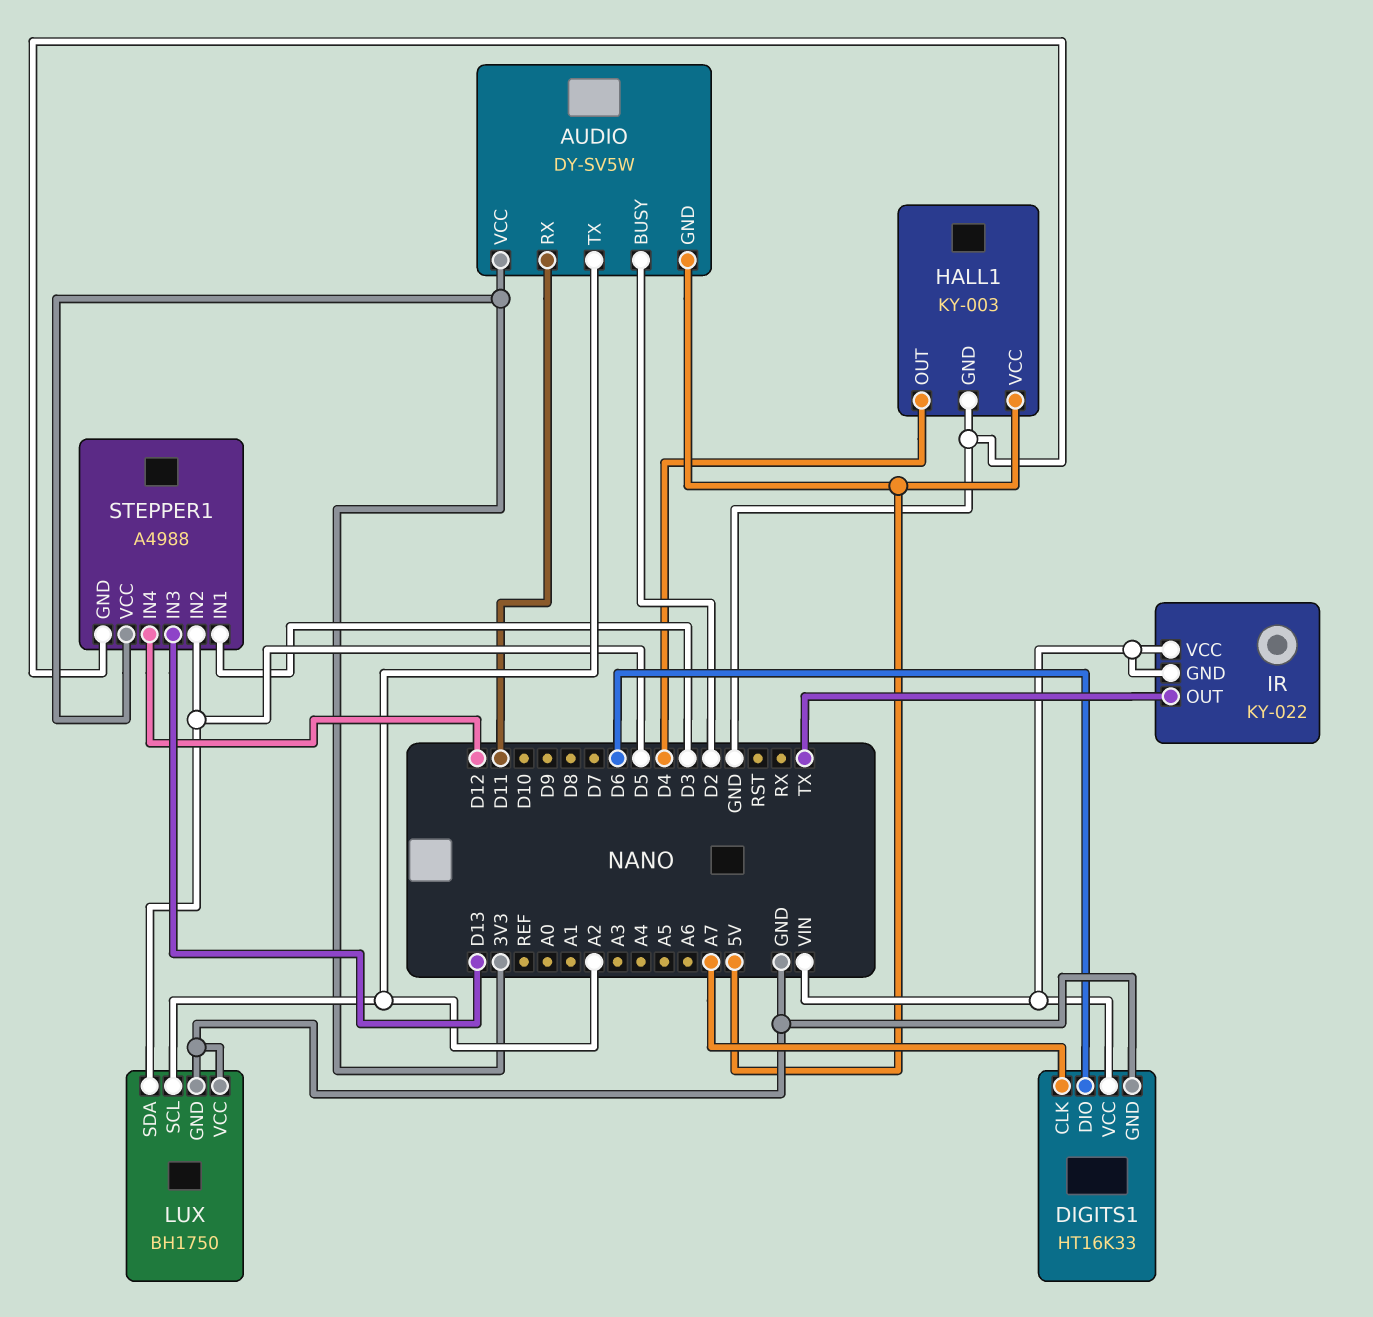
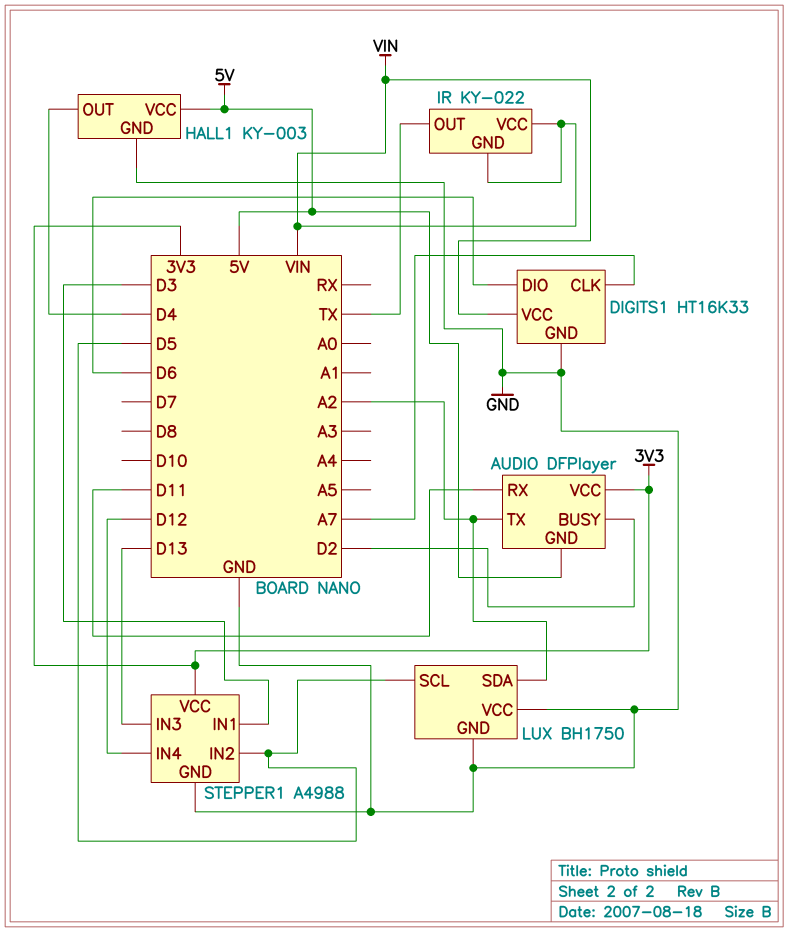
AUDIO: DY-SV5W -> DFPlayer
LUX pin SCL: A2 -> D5
LUX pin SDA: D5 -> A2

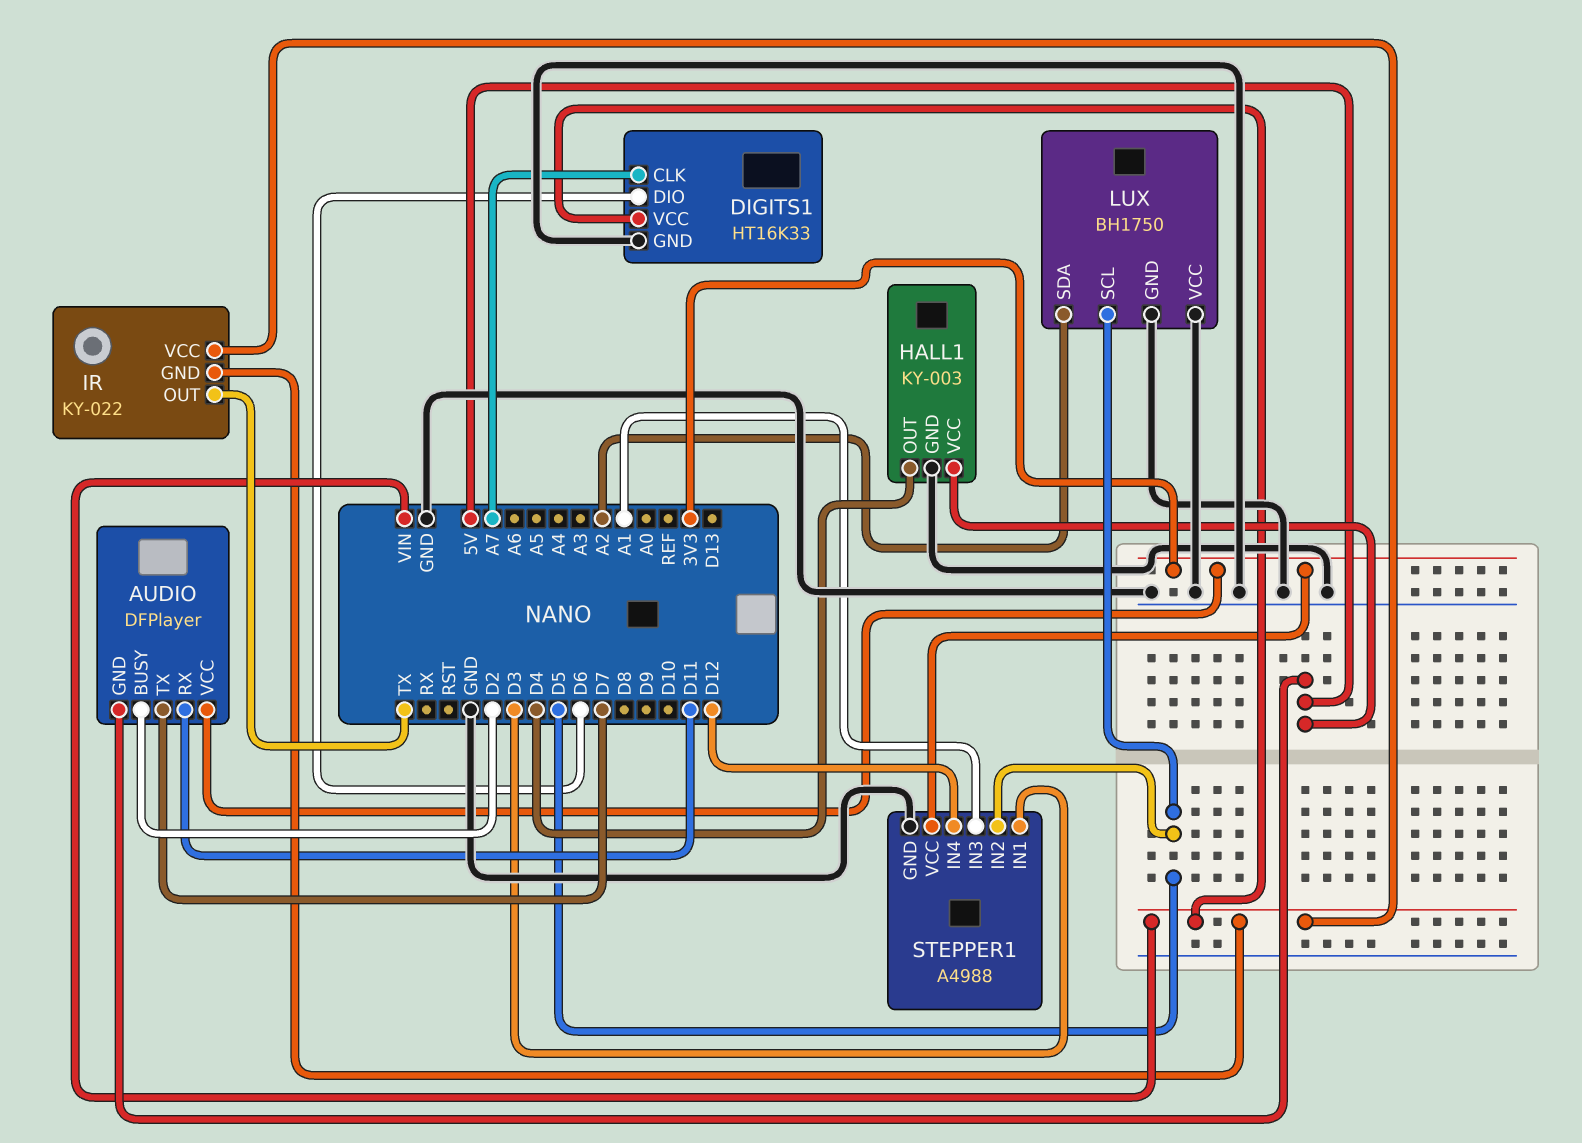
AUDIO pin TX: A2 -> D7
STEPPER1 pin IN3: D13 -> A1

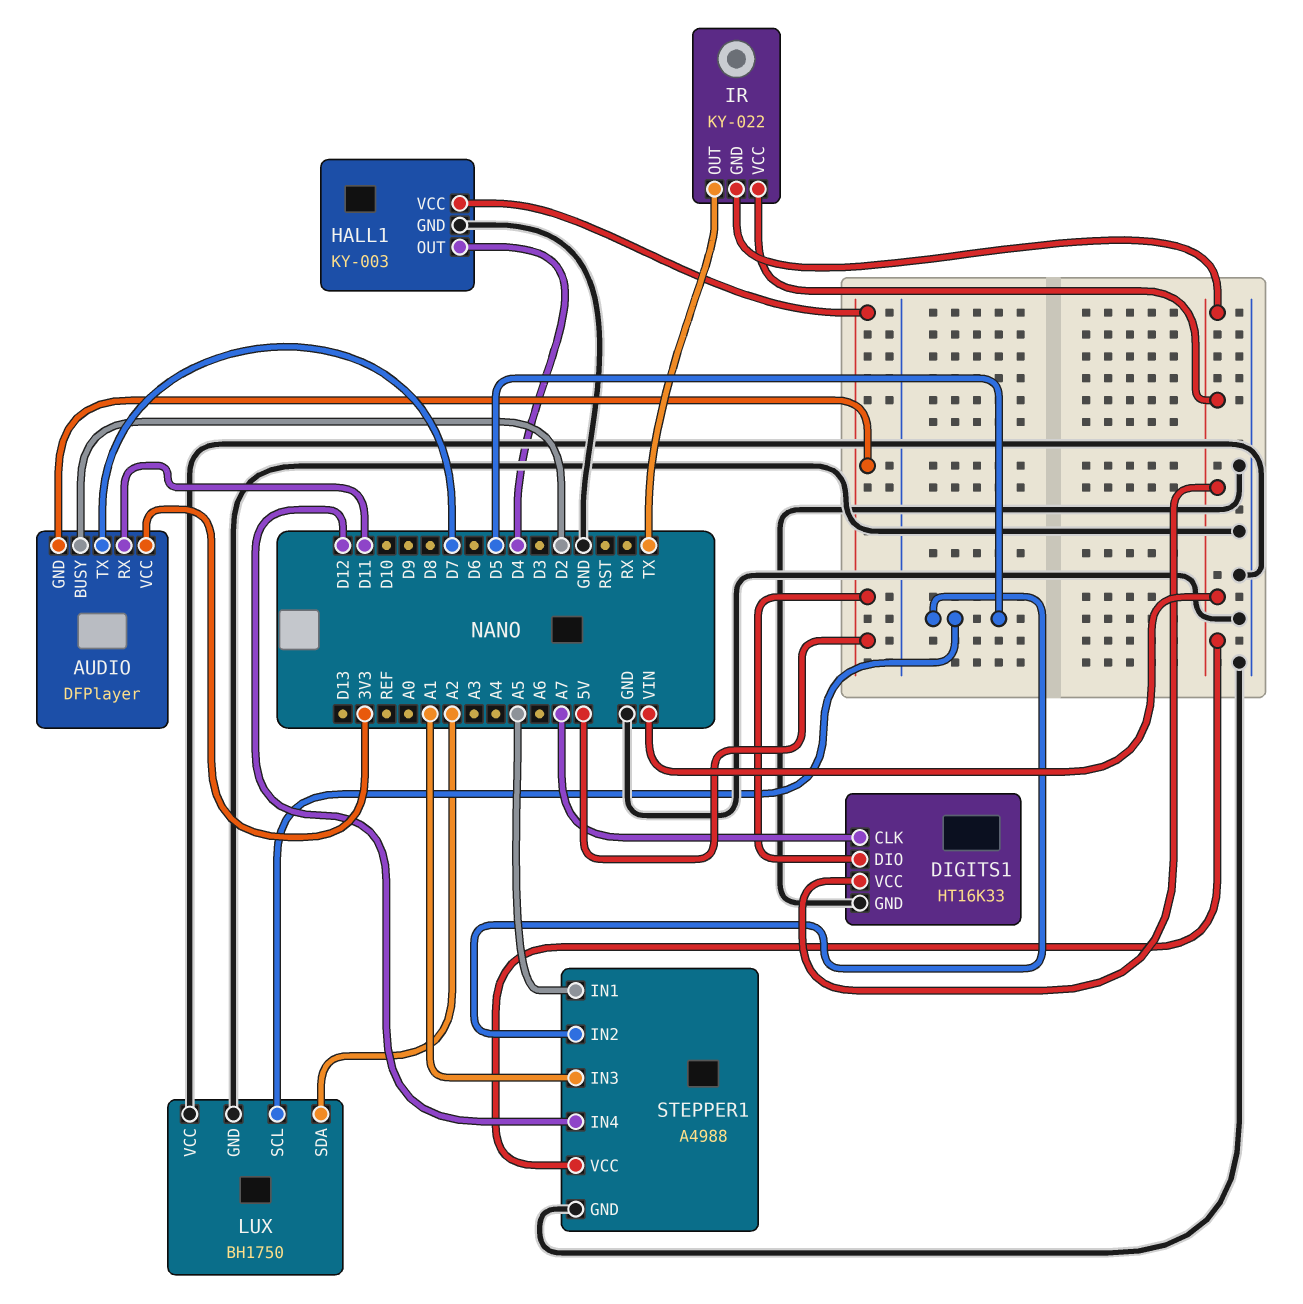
DIGITS1 pin DIO: D6 -> 5V
STEPPER1 pin IN1: D3 -> A5
STEPPER1 pin VCC: 3V3 -> VIN

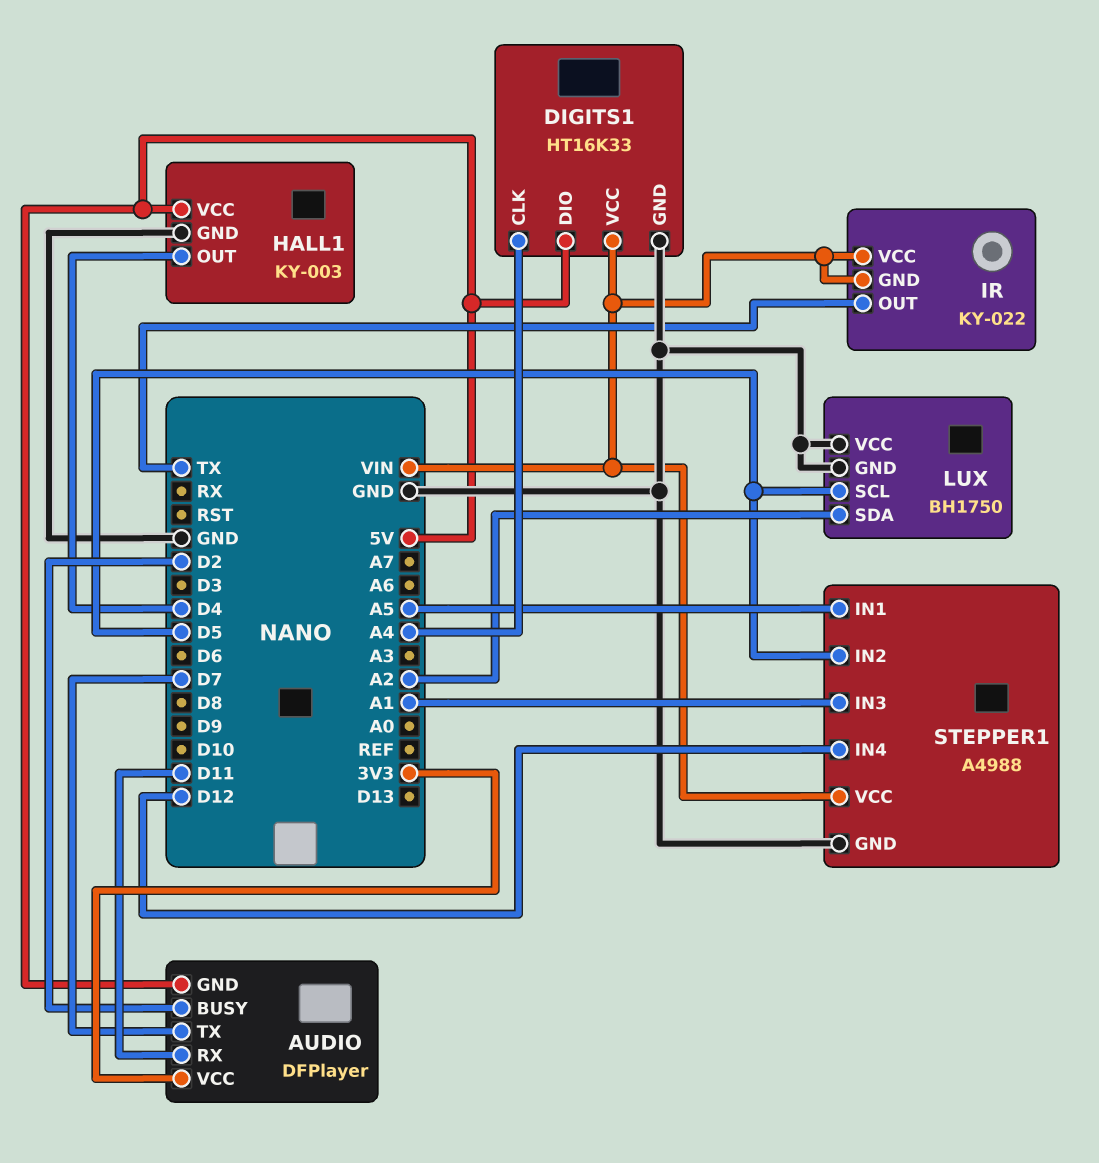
DIGITS1 pin CLK: A7 -> A4

